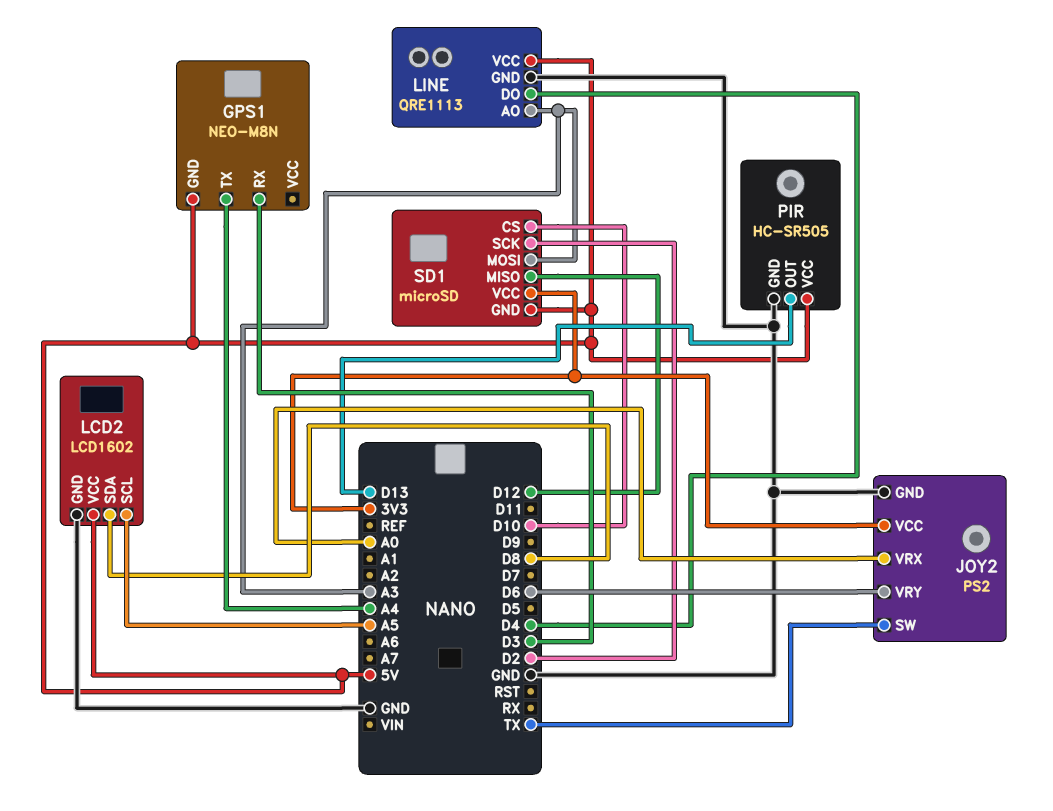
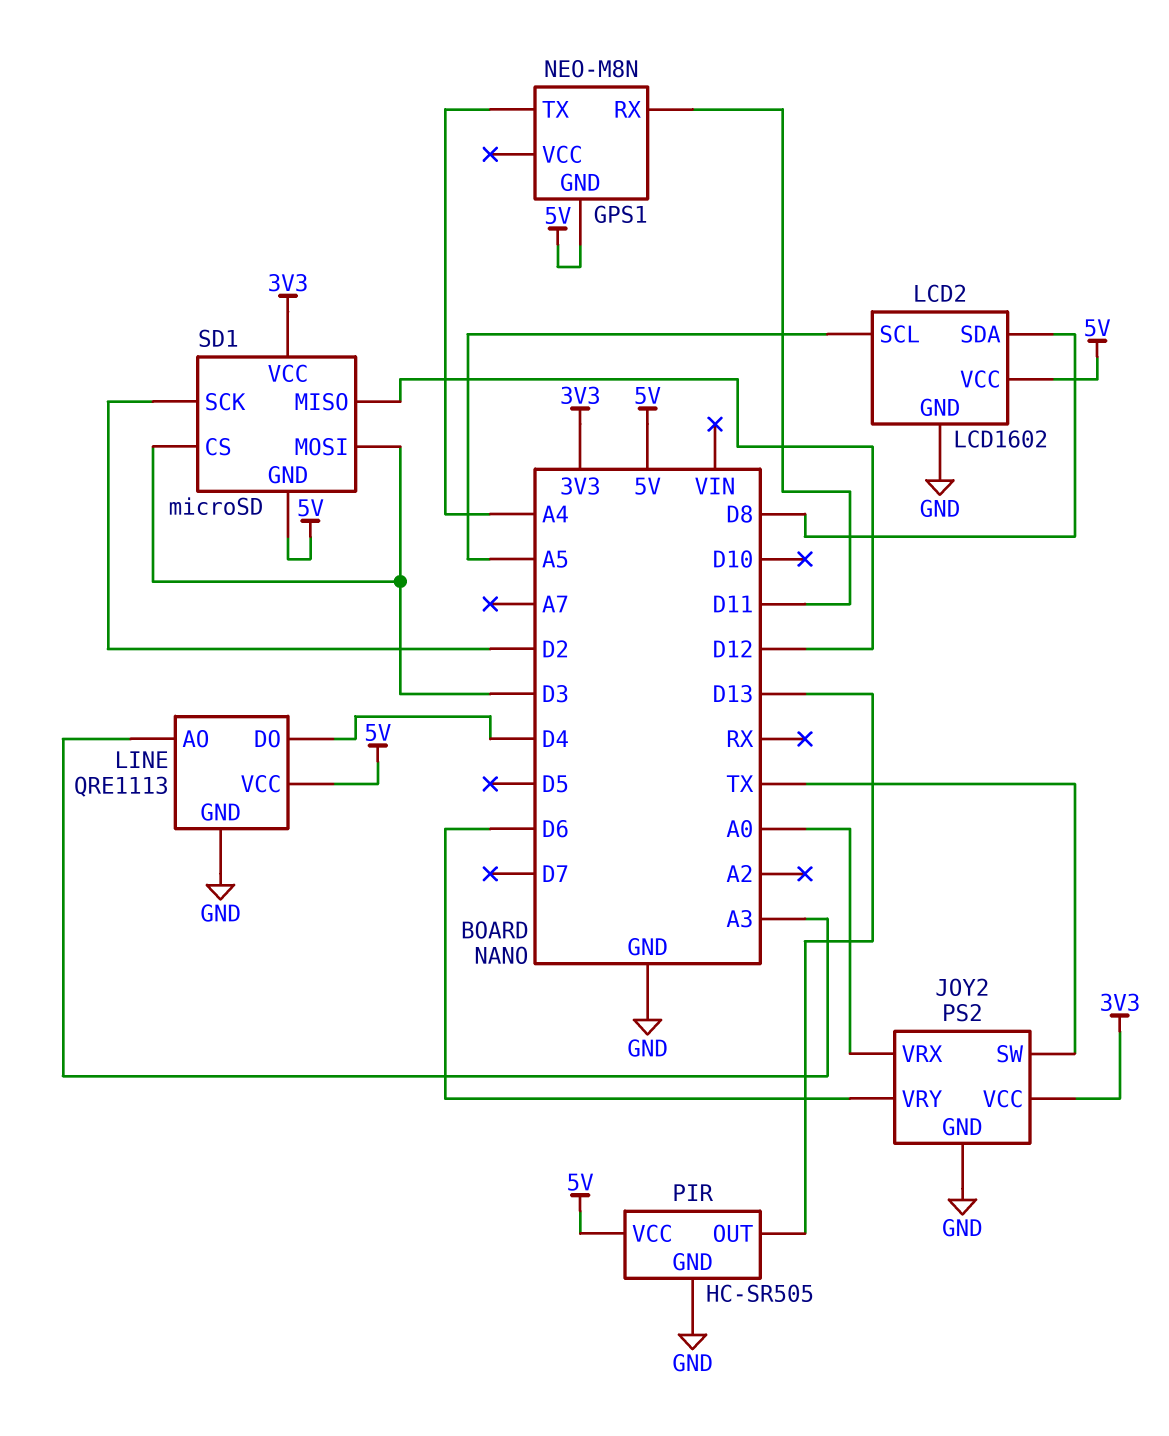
GPS1 pin RX: D3 -> D11
SD1 pin CS: D10 -> D3
SD1 pin MOSI: A3 -> D3

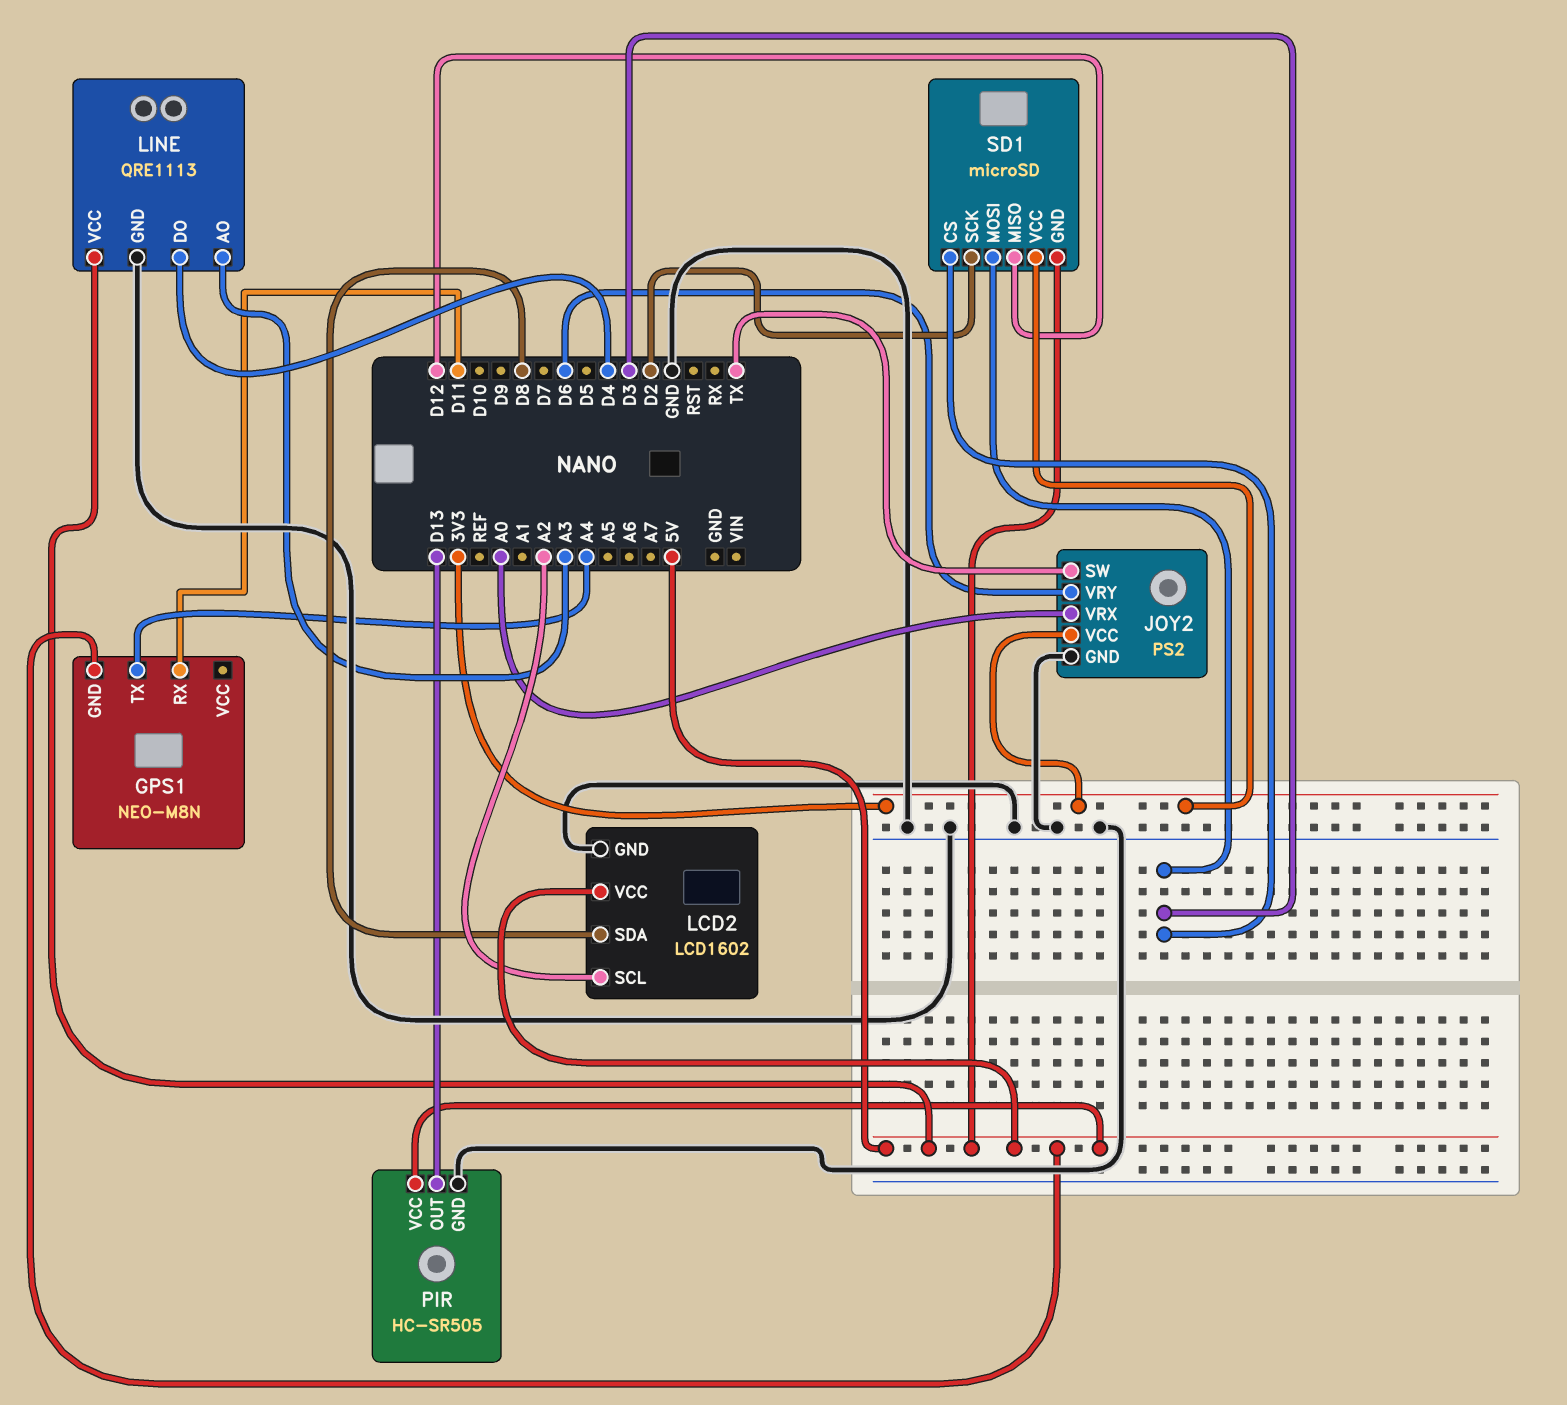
LCD2 pin SCL: A5 -> A2

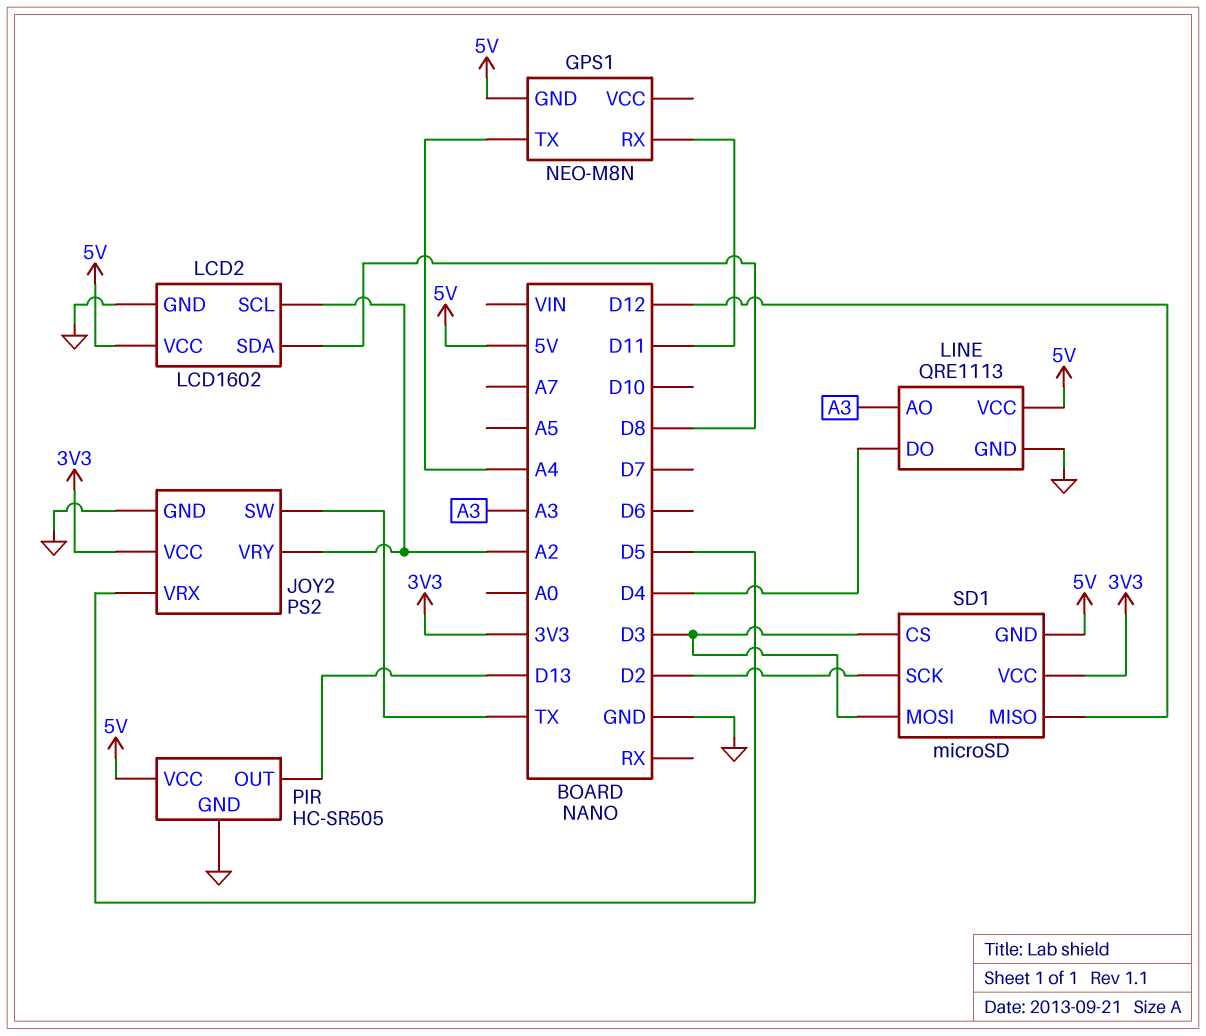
JOY2 pin VRX: A0 -> D5
JOY2 pin VRY: D6 -> A2

